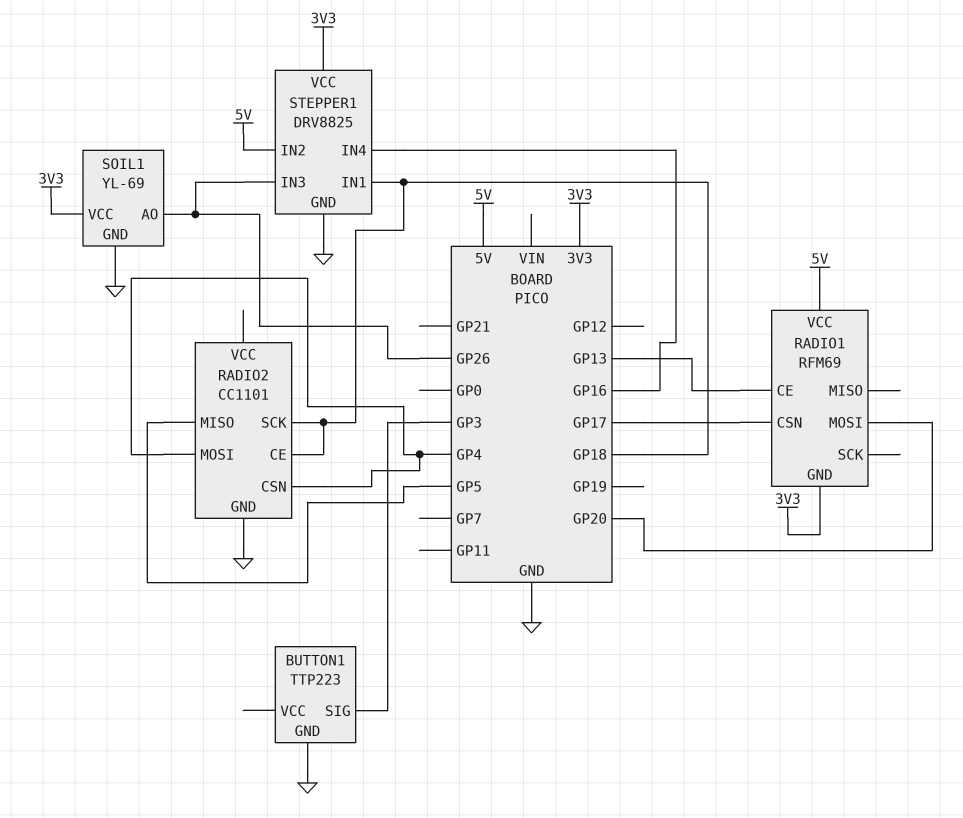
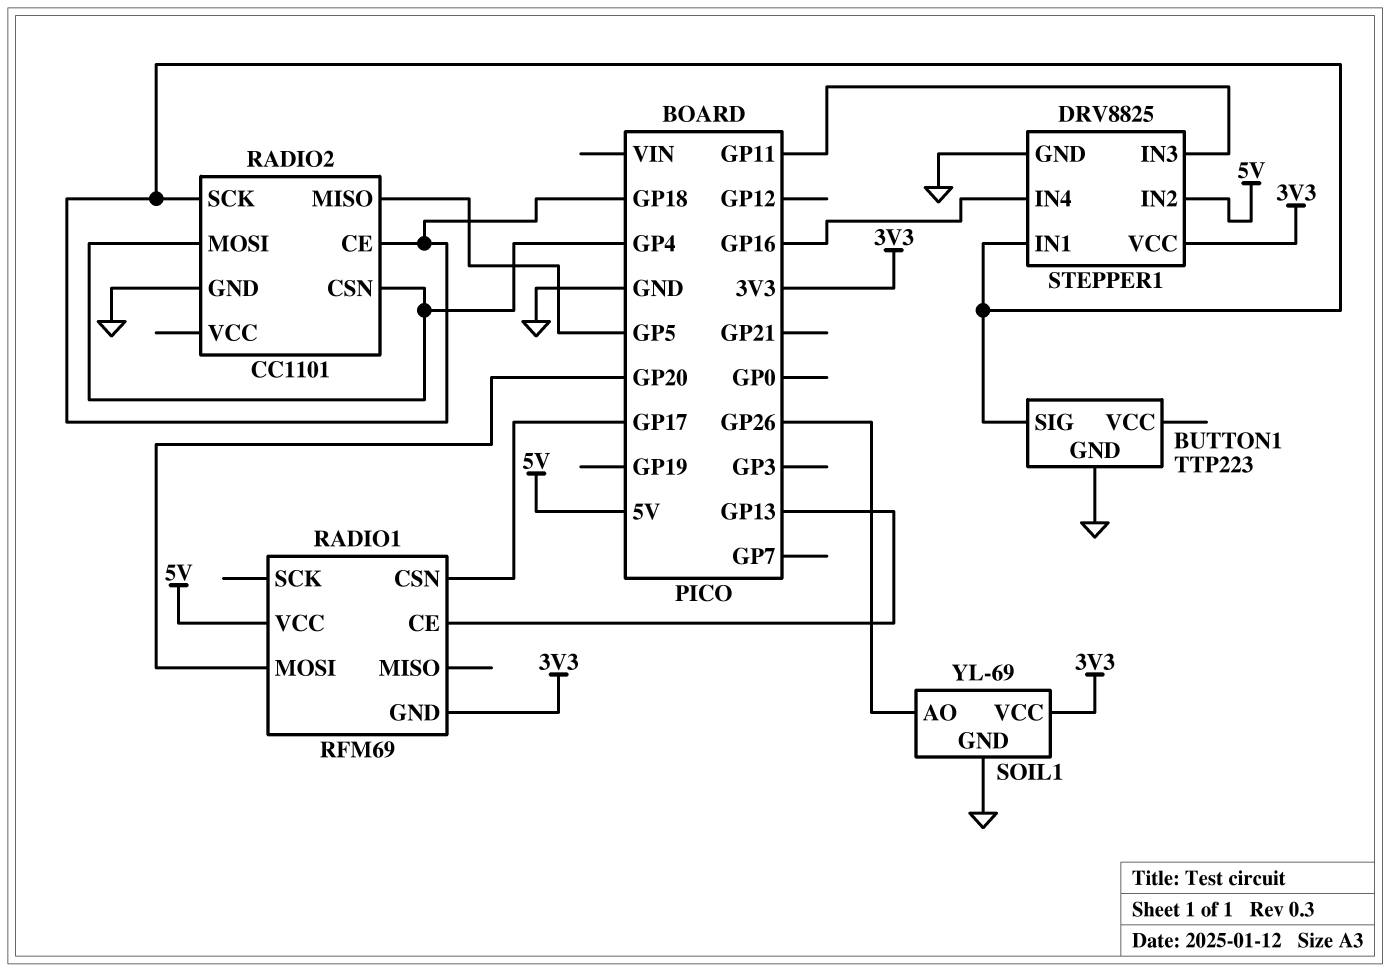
BUTTON1 pin SIG: GP3 -> GP18
STEPPER1 pin IN3: GP26 -> GP11

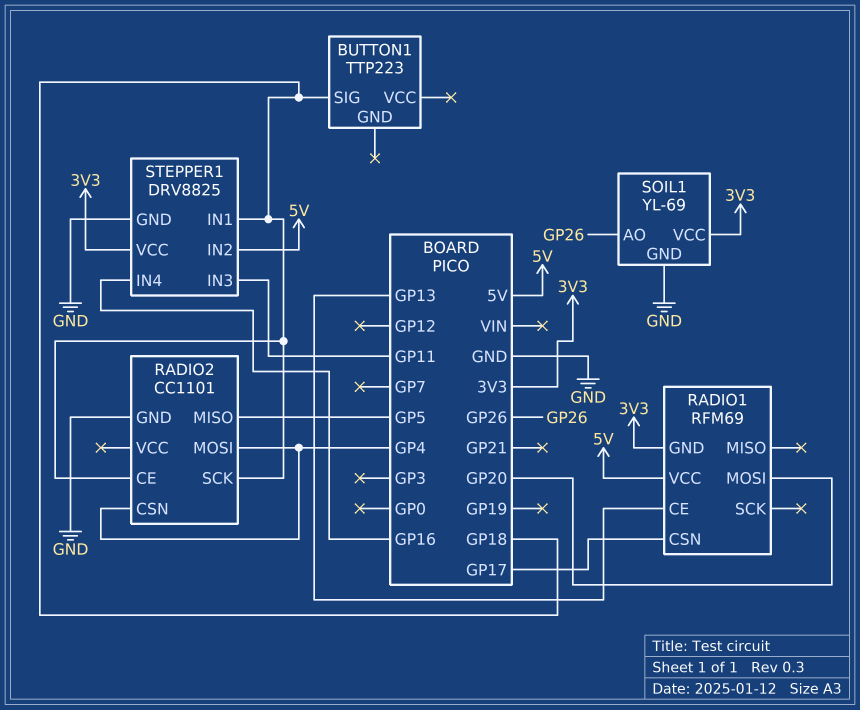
BUTTON1 pin GND: GND -> none

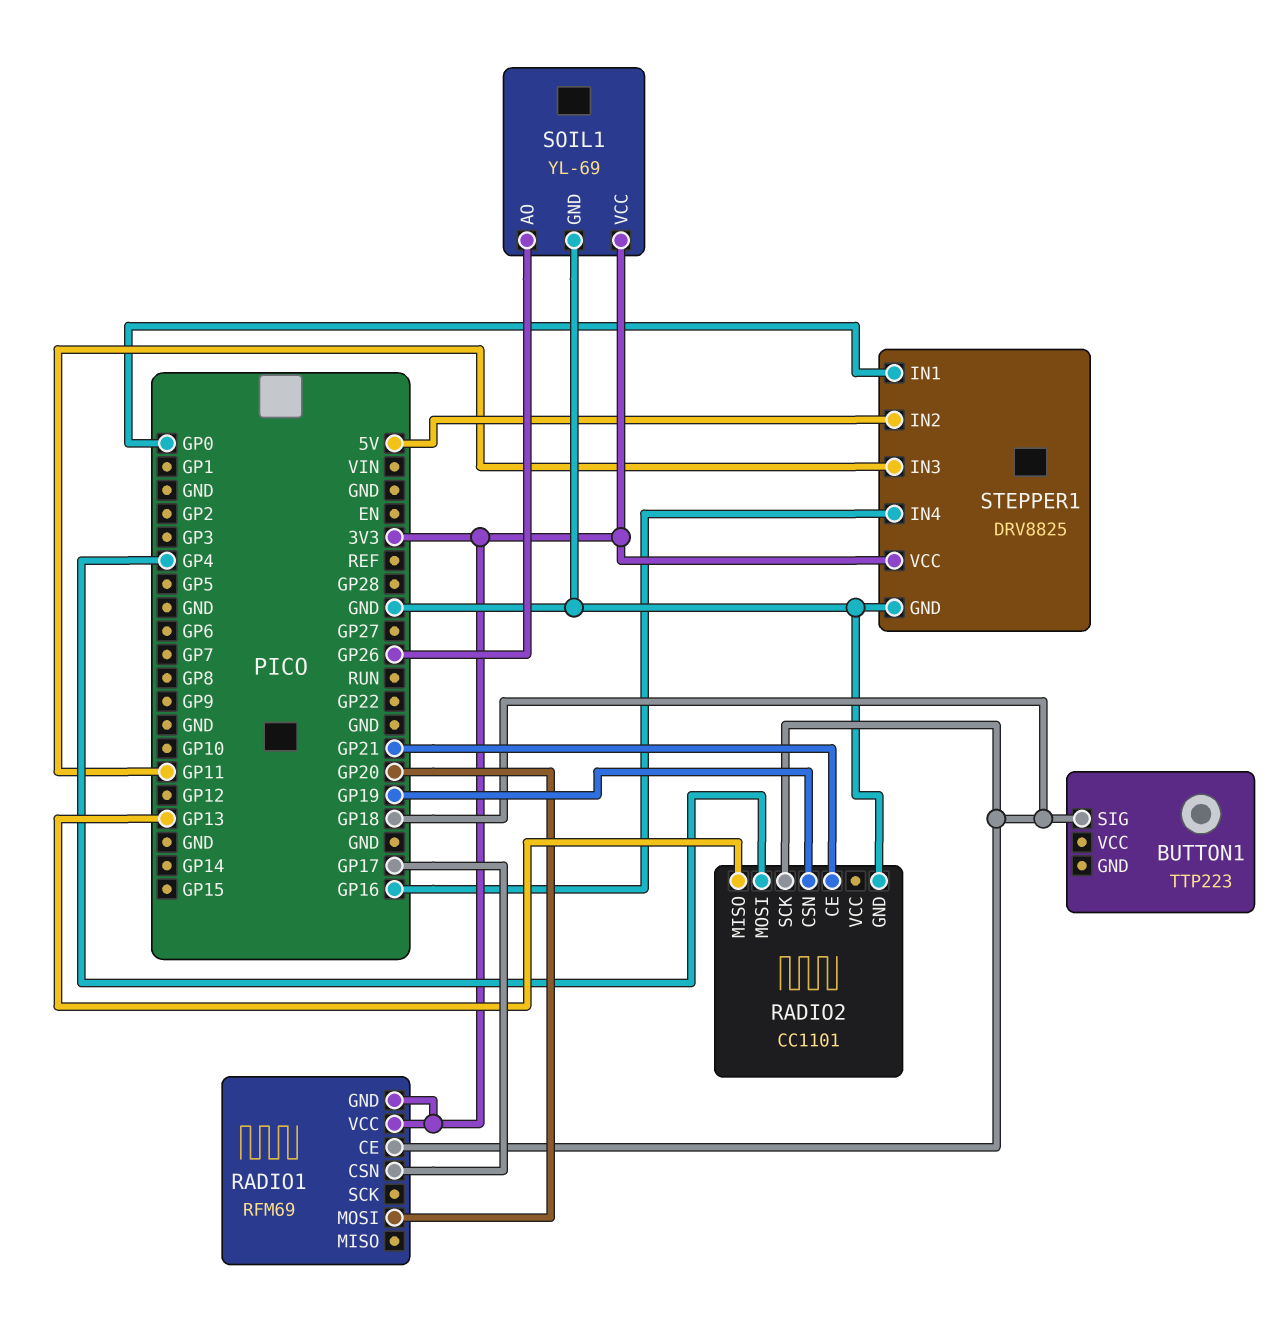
RADIO1 pin CE: GP13 -> GP18
RADIO1 pin VCC: 5V -> 3V3
RADIO2 pin CE: GP18 -> GP21
RADIO2 pin CSN: GP4 -> GP19
RADIO2 pin MISO: GP5 -> GP13
STEPPER1 pin IN1: GP18 -> GP0

